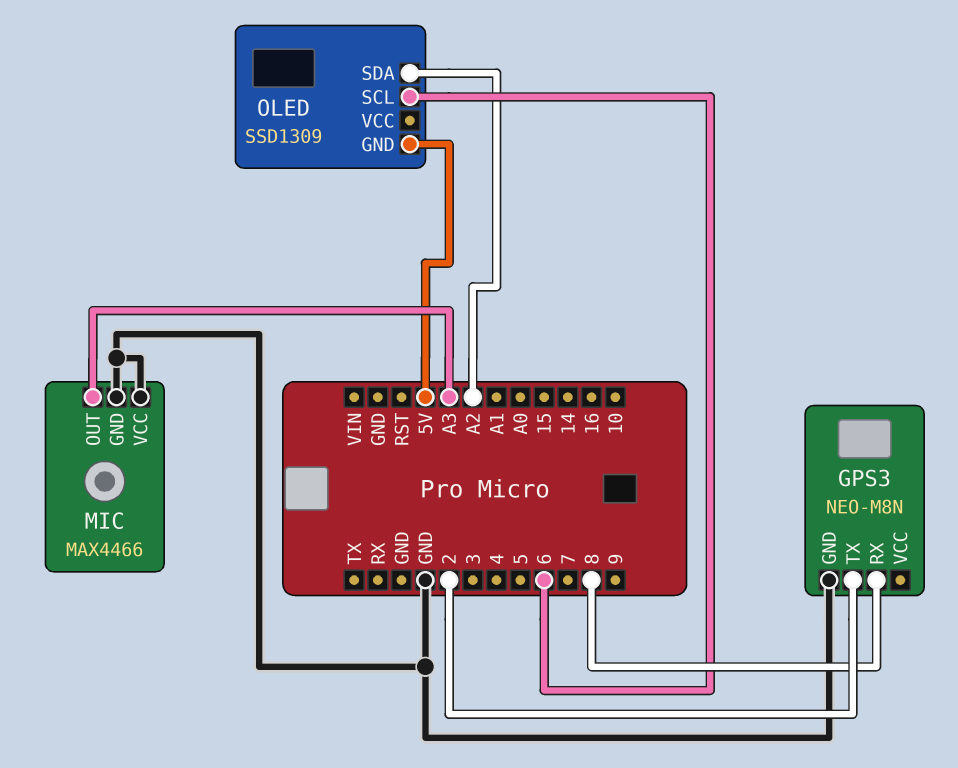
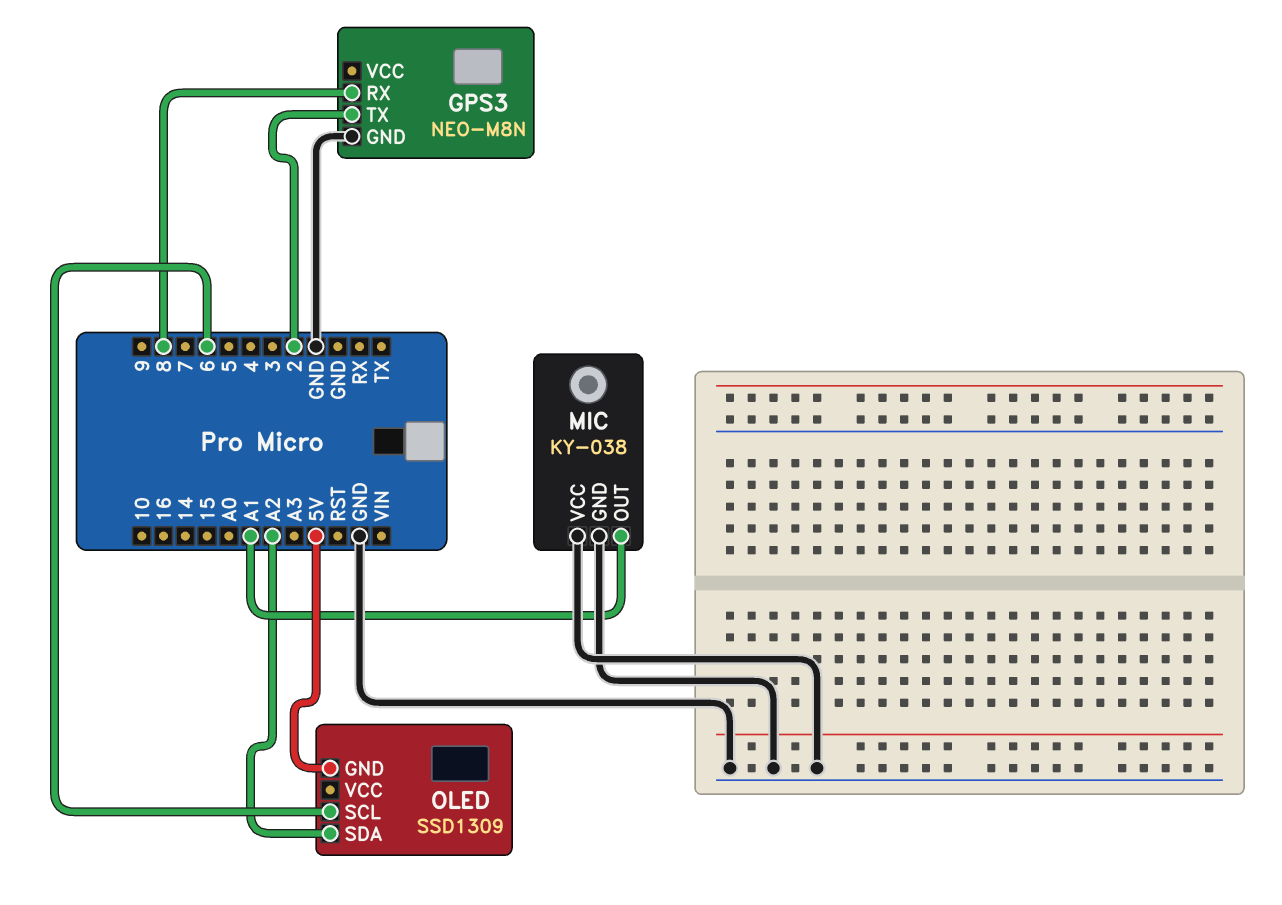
MIC: MAX4466 -> KY-038
MIC pin OUT: A3 -> A1

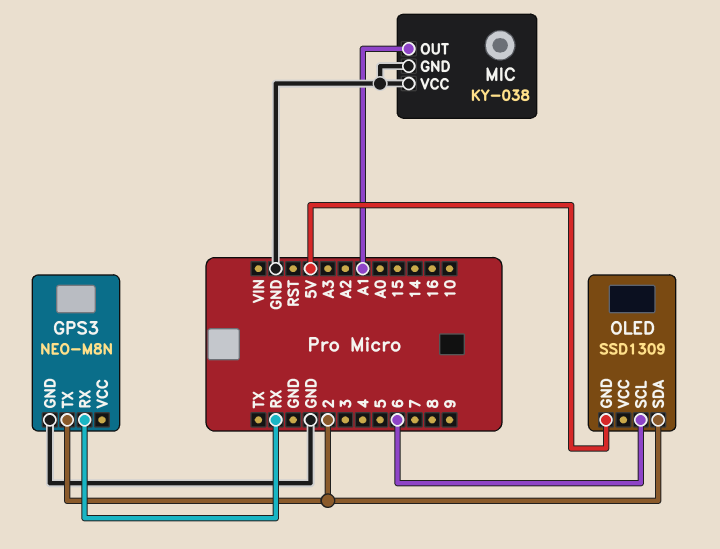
GPS3 pin RX: 8 -> RX
OLED pin SDA: A2 -> 2

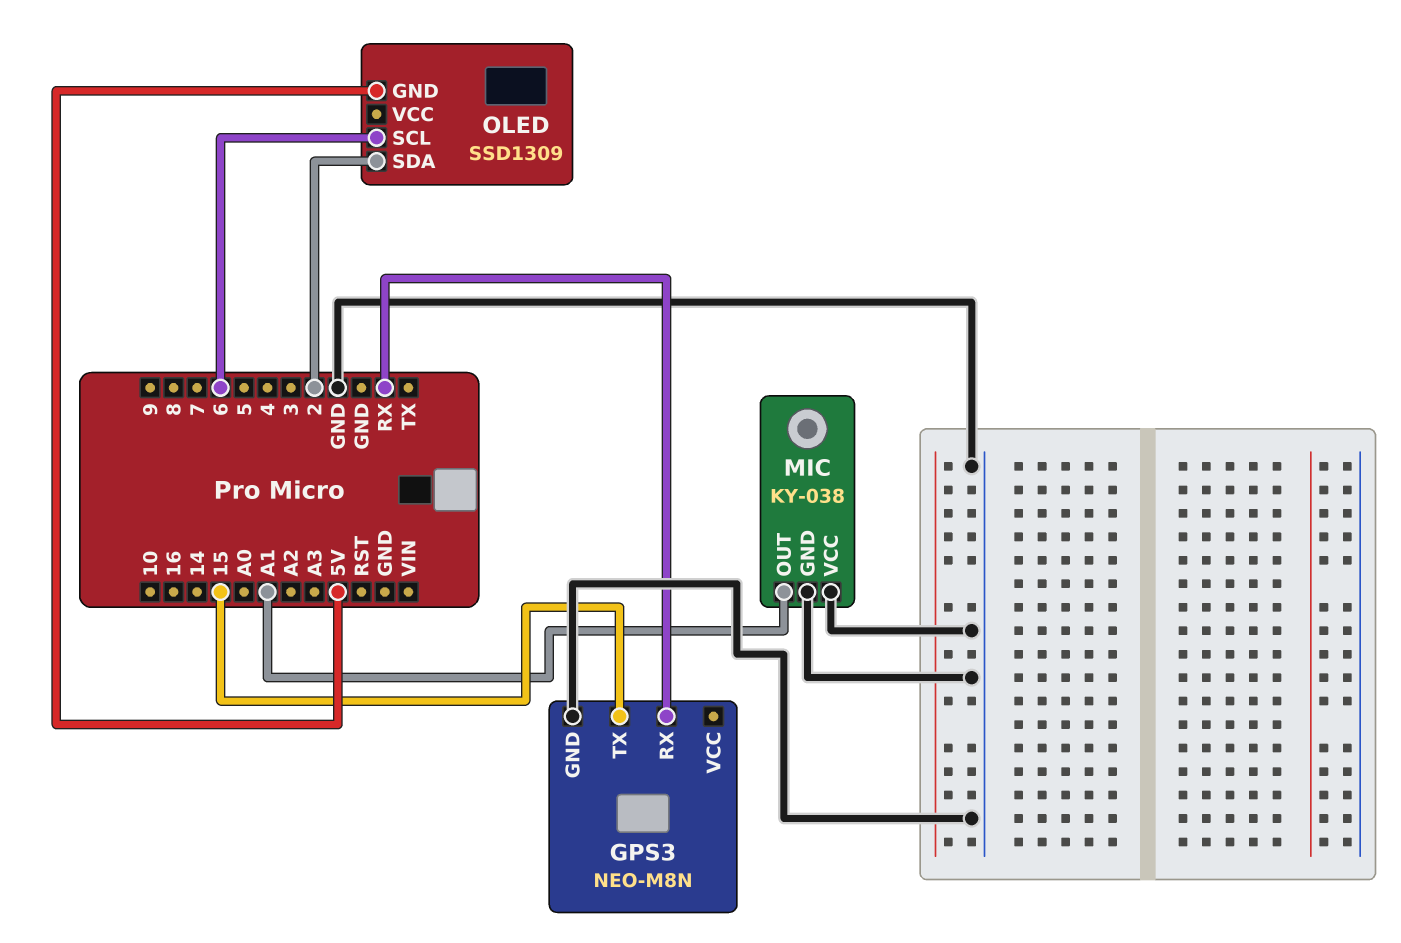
GPS3 pin TX: 2 -> 15

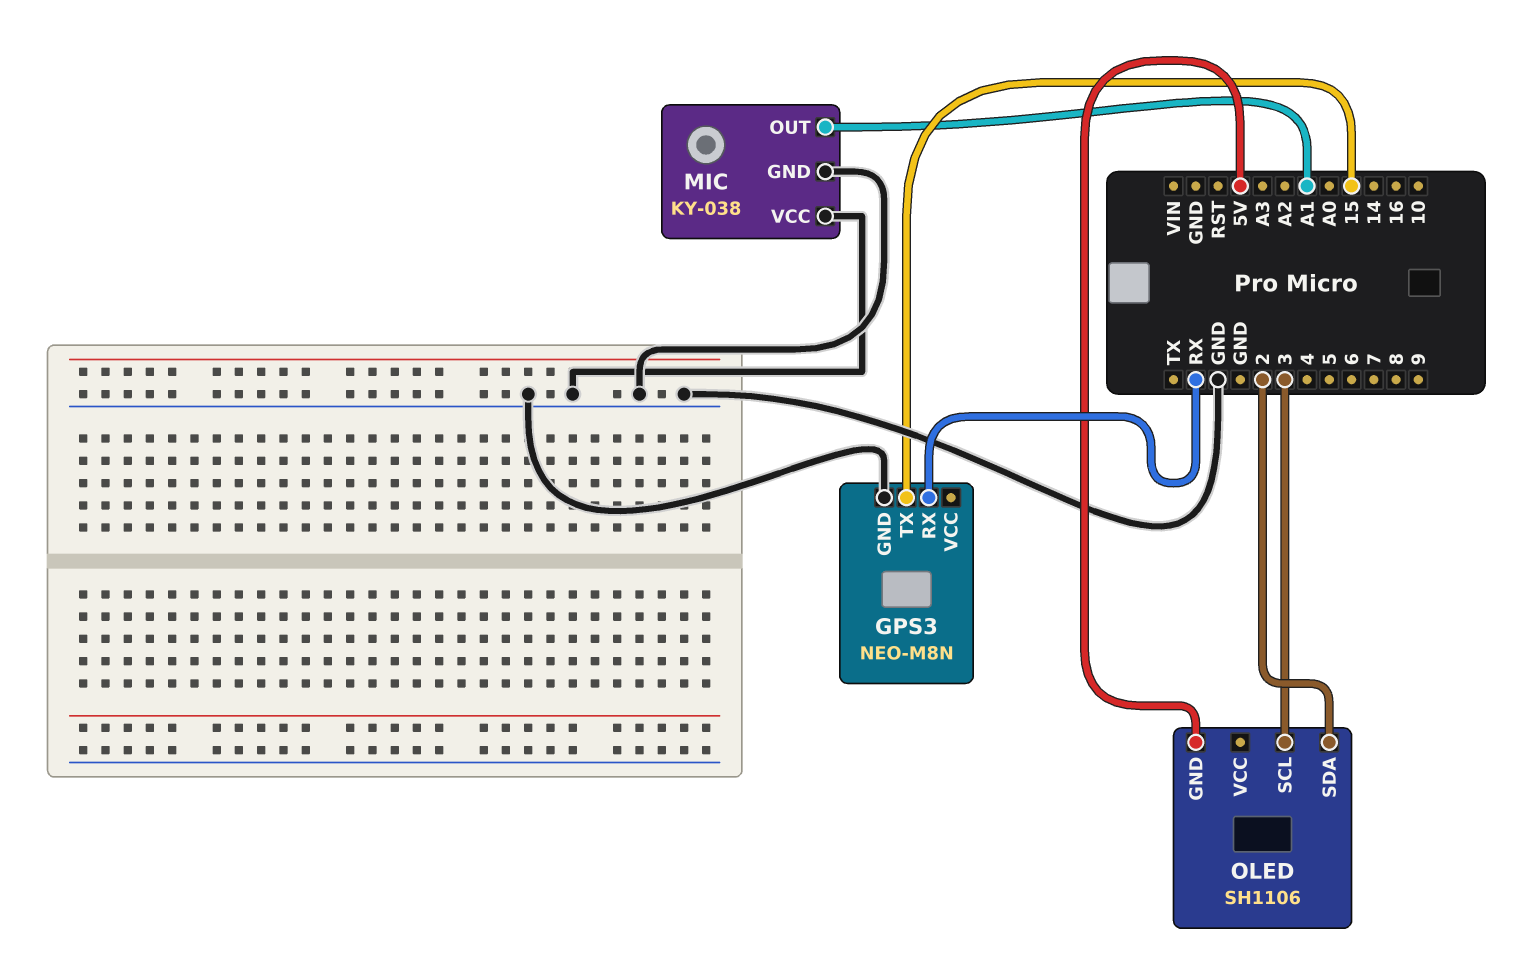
OLED: SSD1309 -> SH1106
OLED pin SCL: 6 -> 3

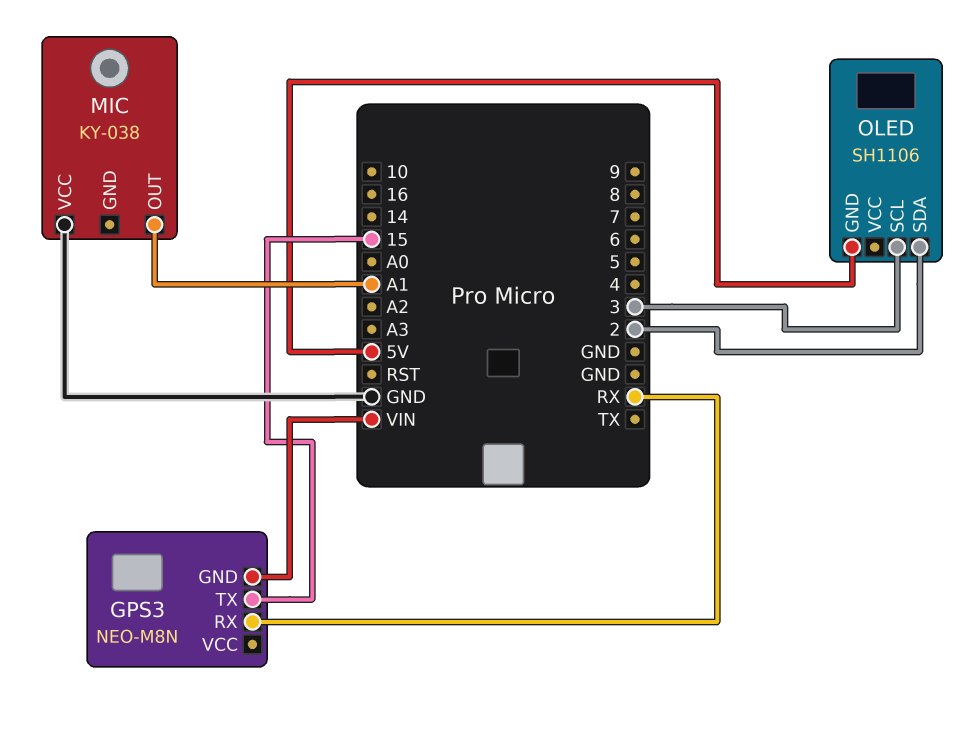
GPS3 pin GND: GND -> VIN
MIC pin GND: GND -> none

